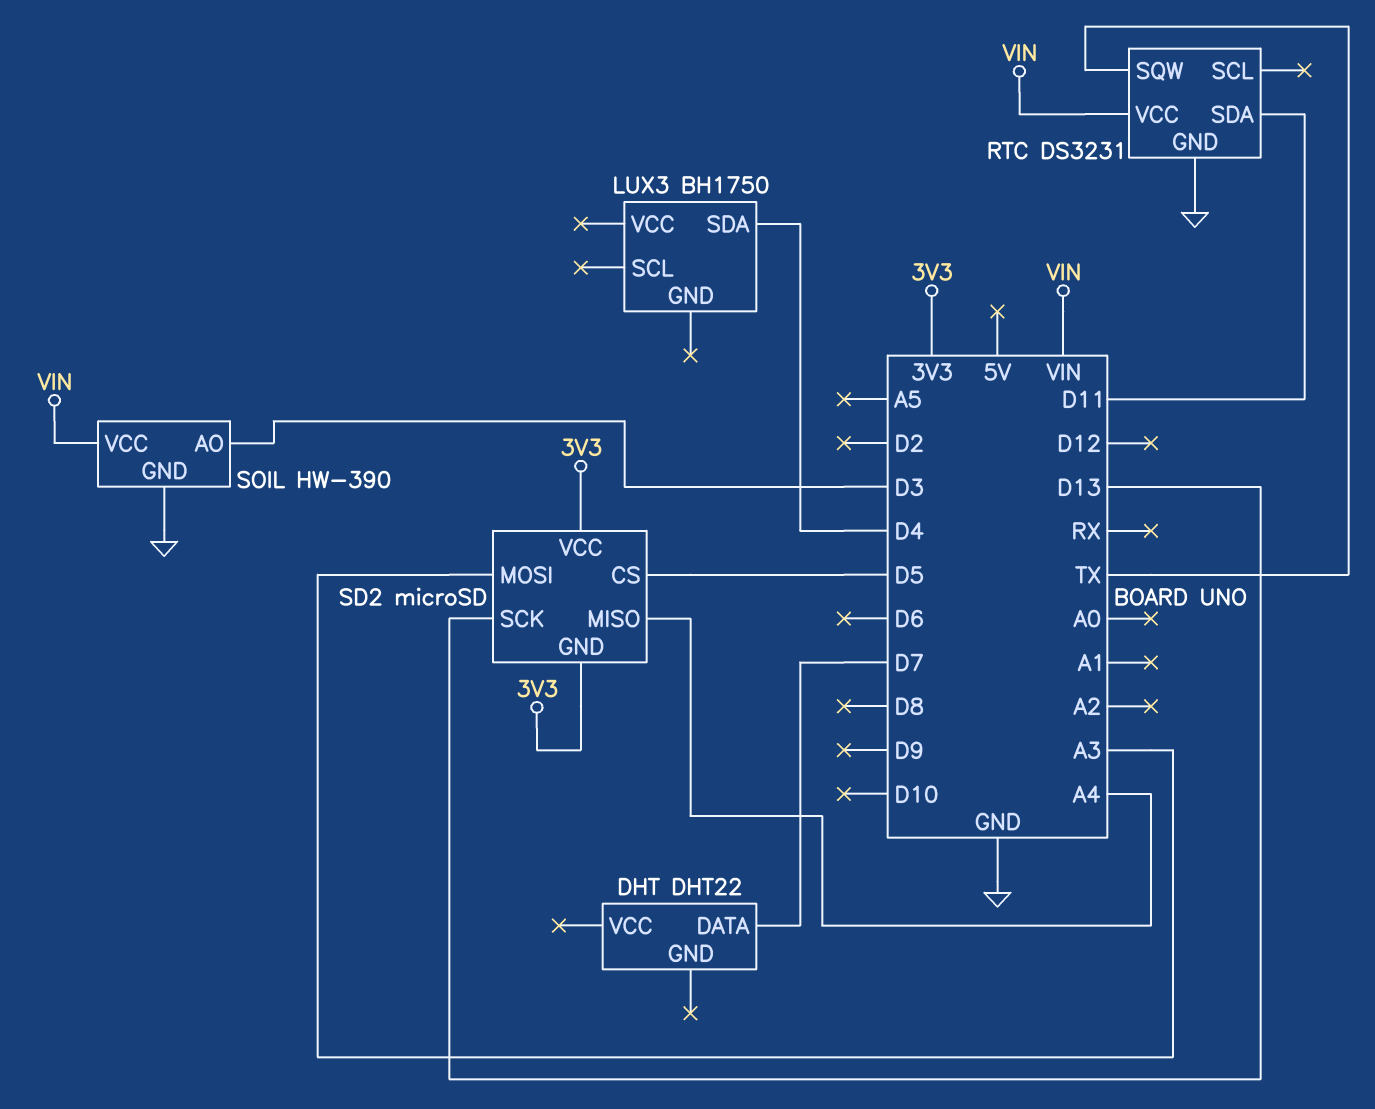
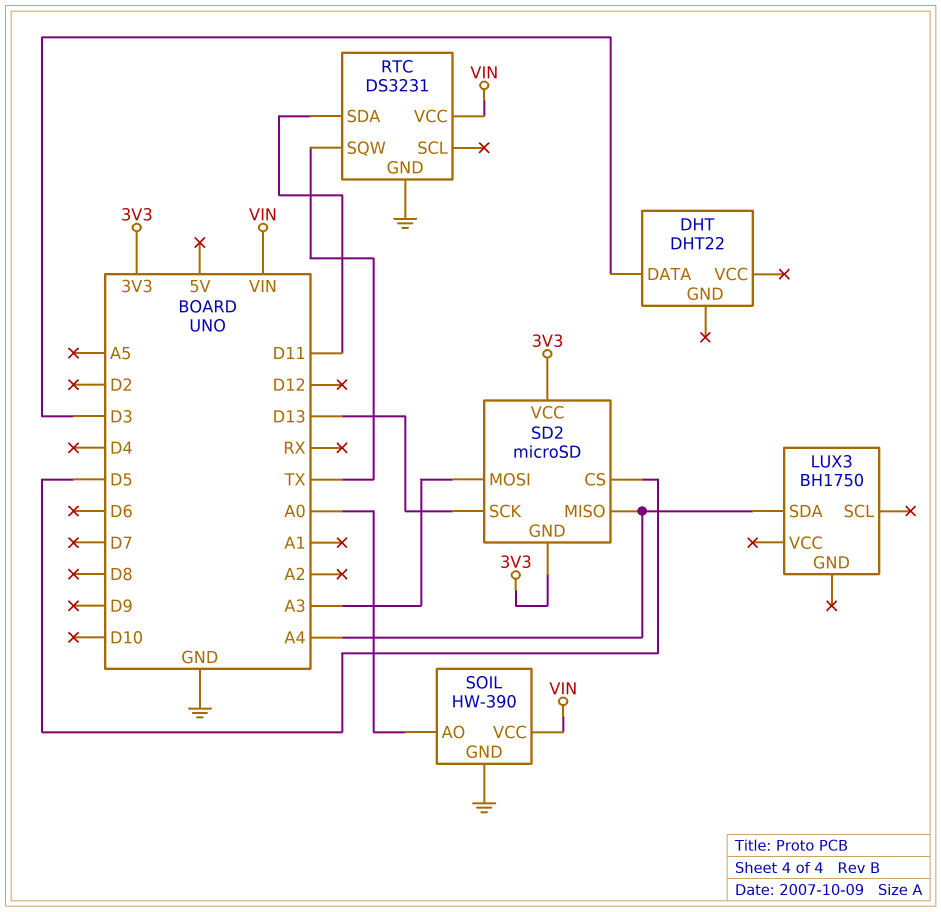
DHT pin DATA: D7 -> D3
LUX3 pin SDA: D4 -> A4
SOIL pin AO: D3 -> A0

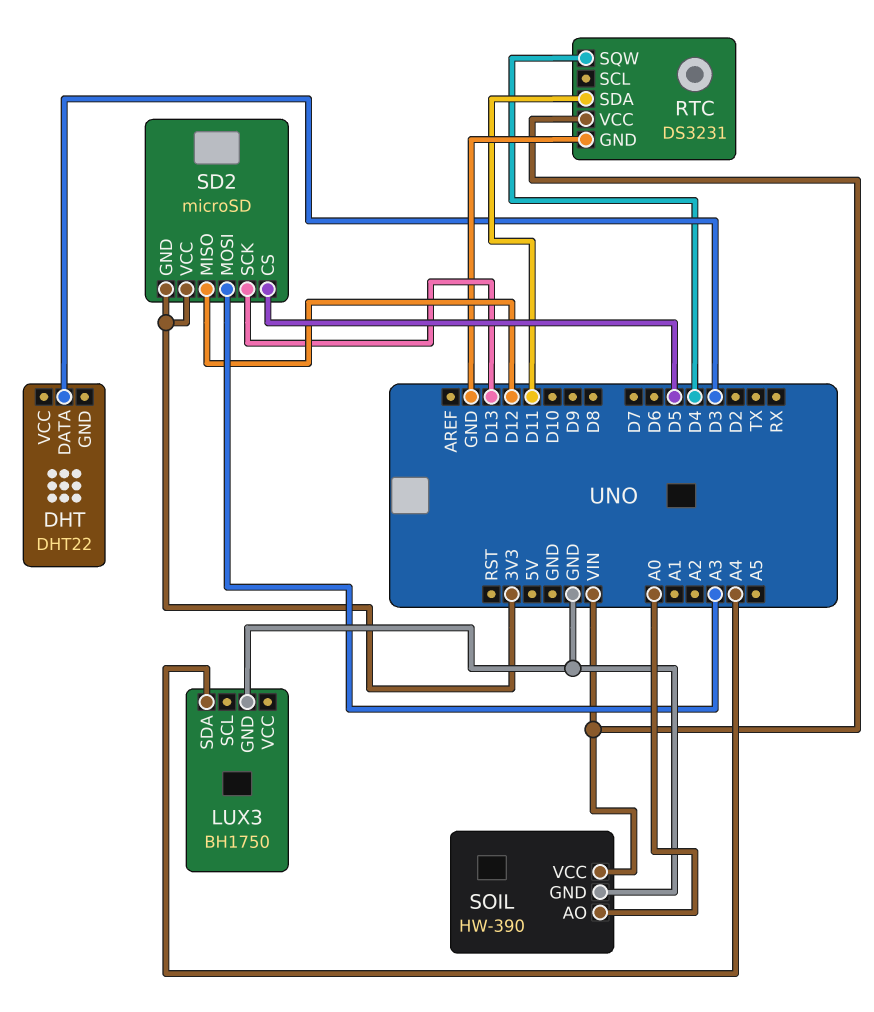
LUX3 pin GND: none -> GND
RTC pin SQW: TX -> D4
SD2 pin MISO: A4 -> D12

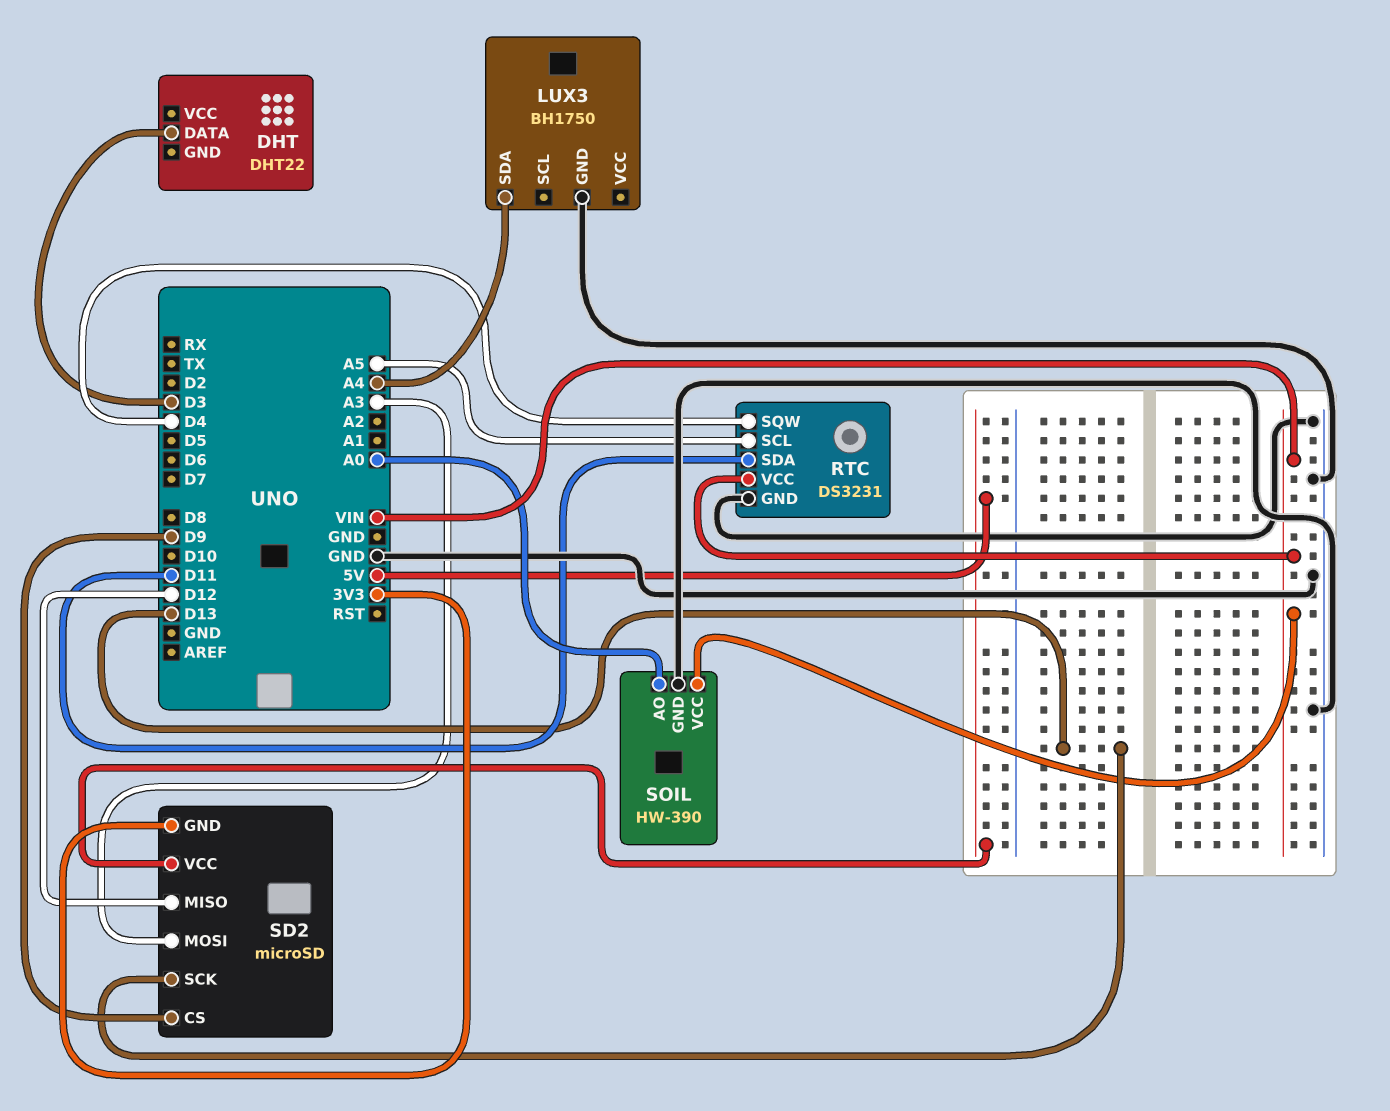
RTC pin SCL: none -> A5
SD2 pin CS: D5 -> D9
SD2 pin VCC: 3V3 -> 5V

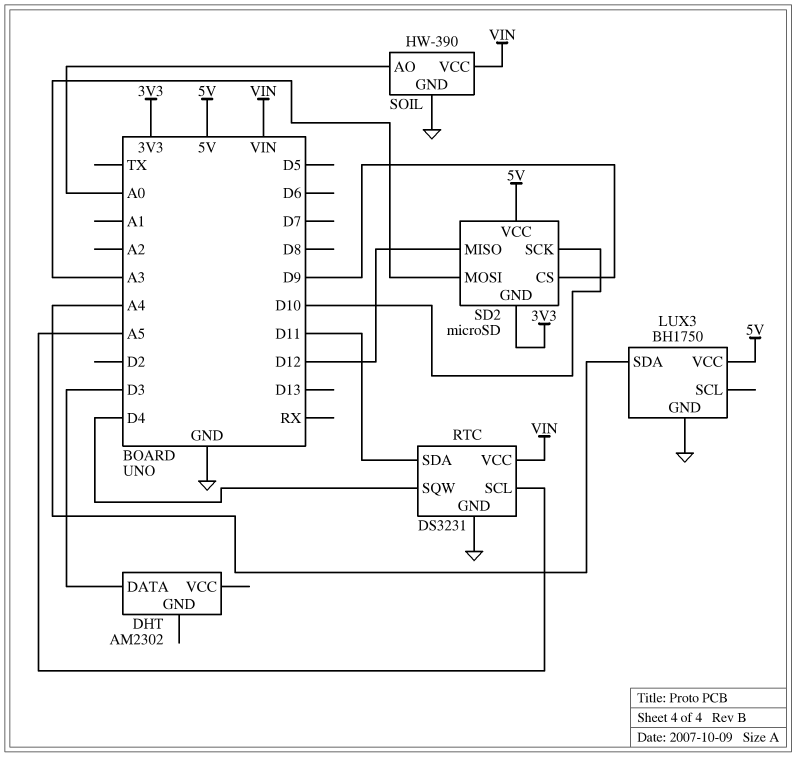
DHT: DHT22 -> AM2302
LUX3 pin VCC: none -> 5V
SD2 pin SCK: D13 -> D10

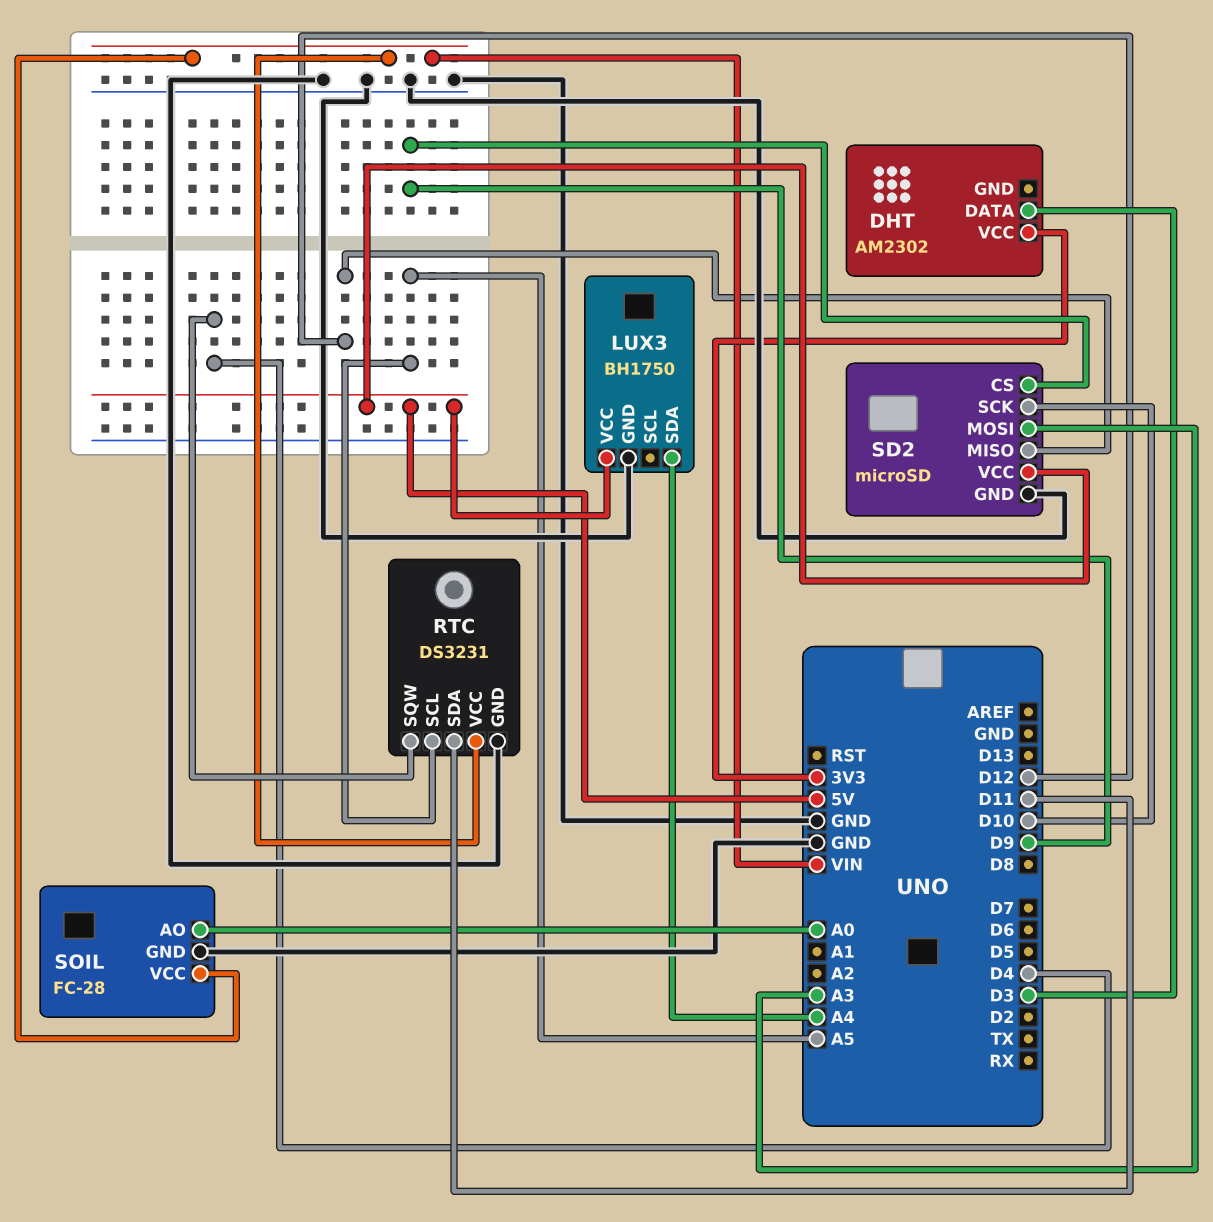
DHT pin VCC: none -> 3V3
SD2 pin GND: 3V3 -> GND
SOIL: HW-390 -> FC-28

